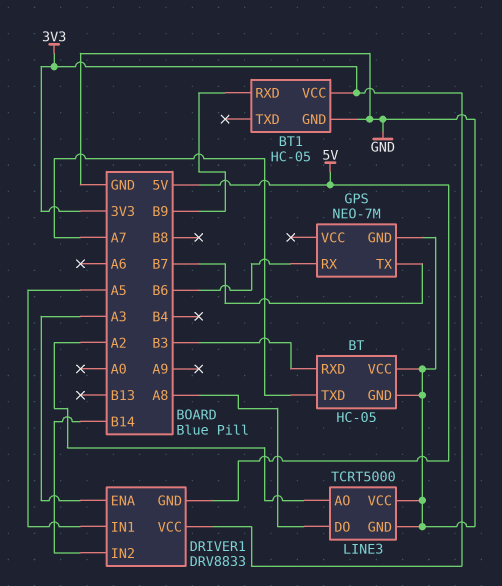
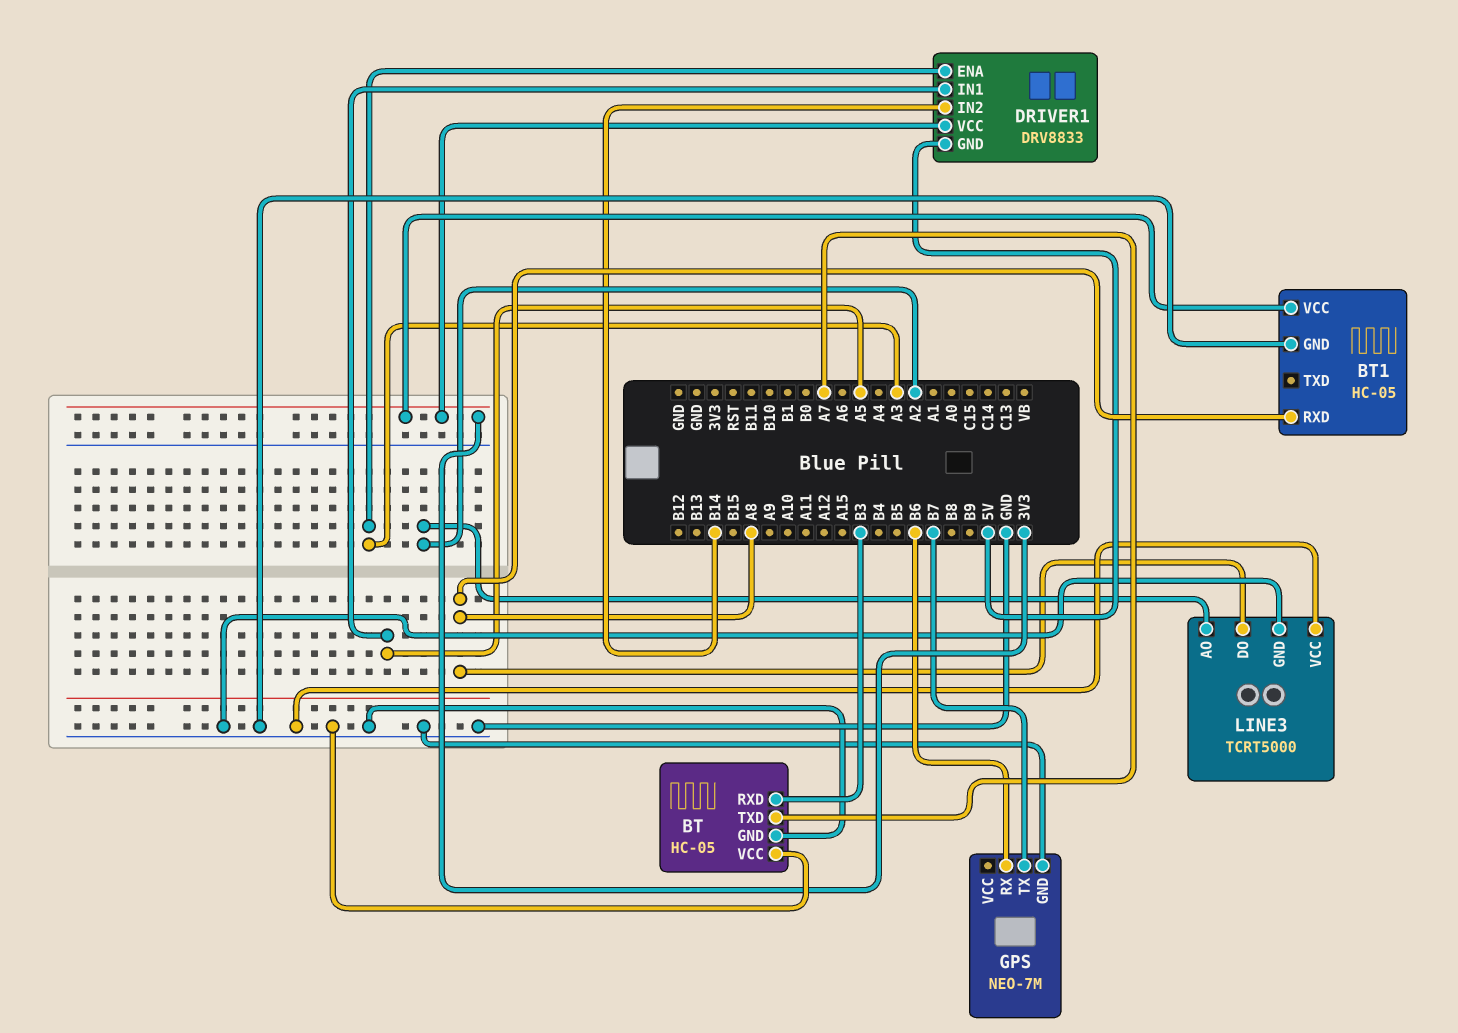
BT1 pin RXD: B9 -> A8

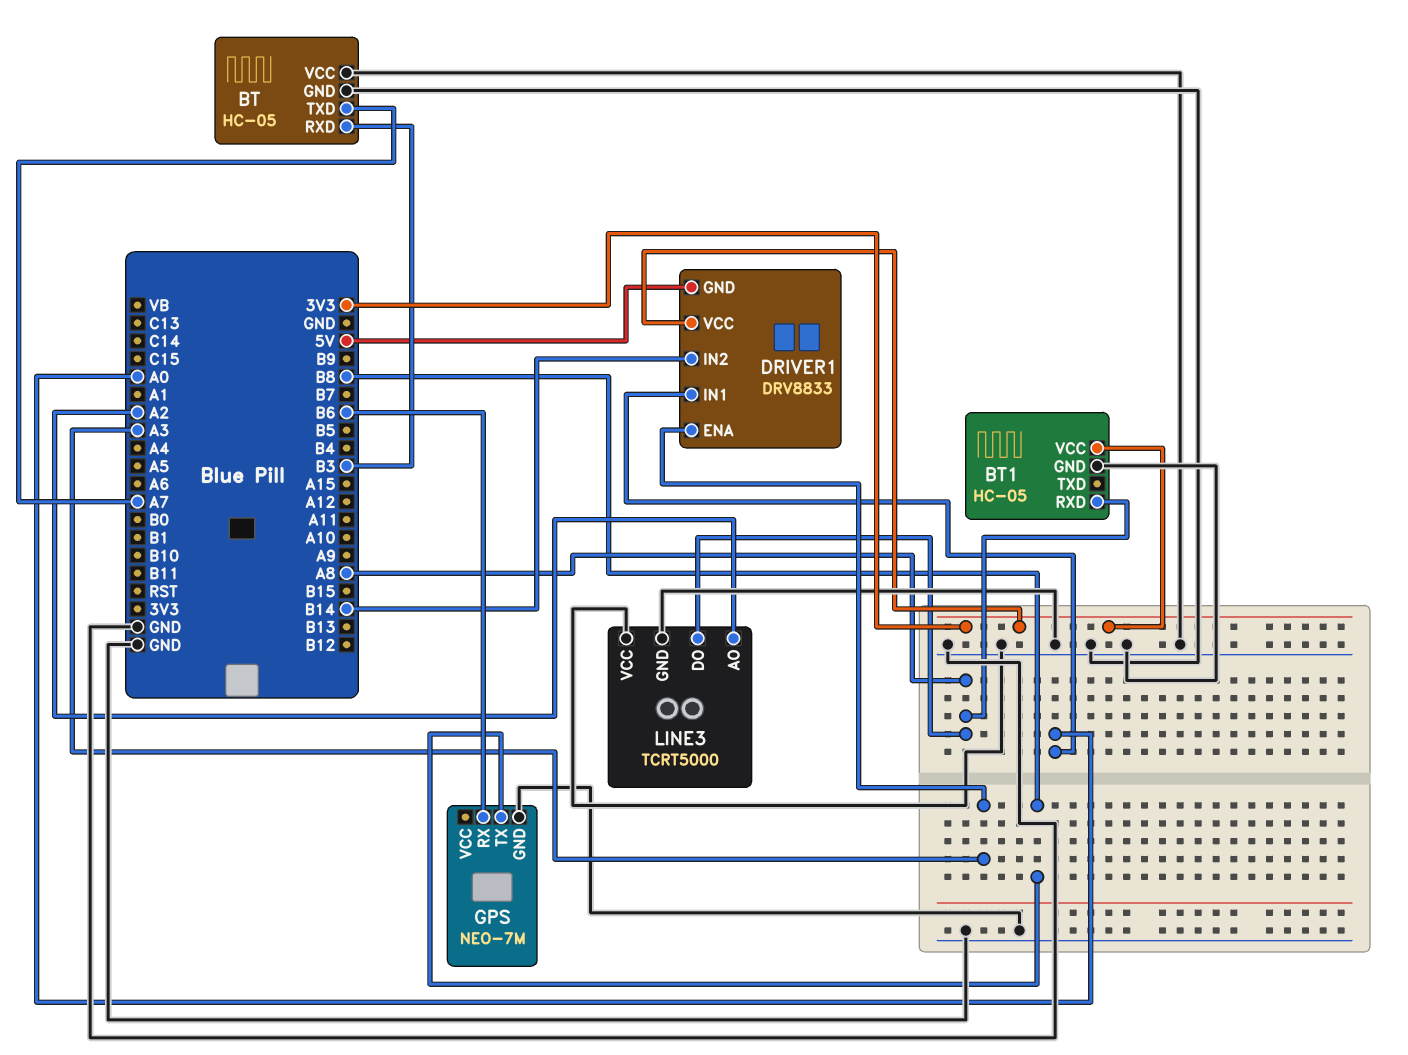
DRIVER1 pin IN1: A5 -> A0
GPS pin TX: B7 -> B8

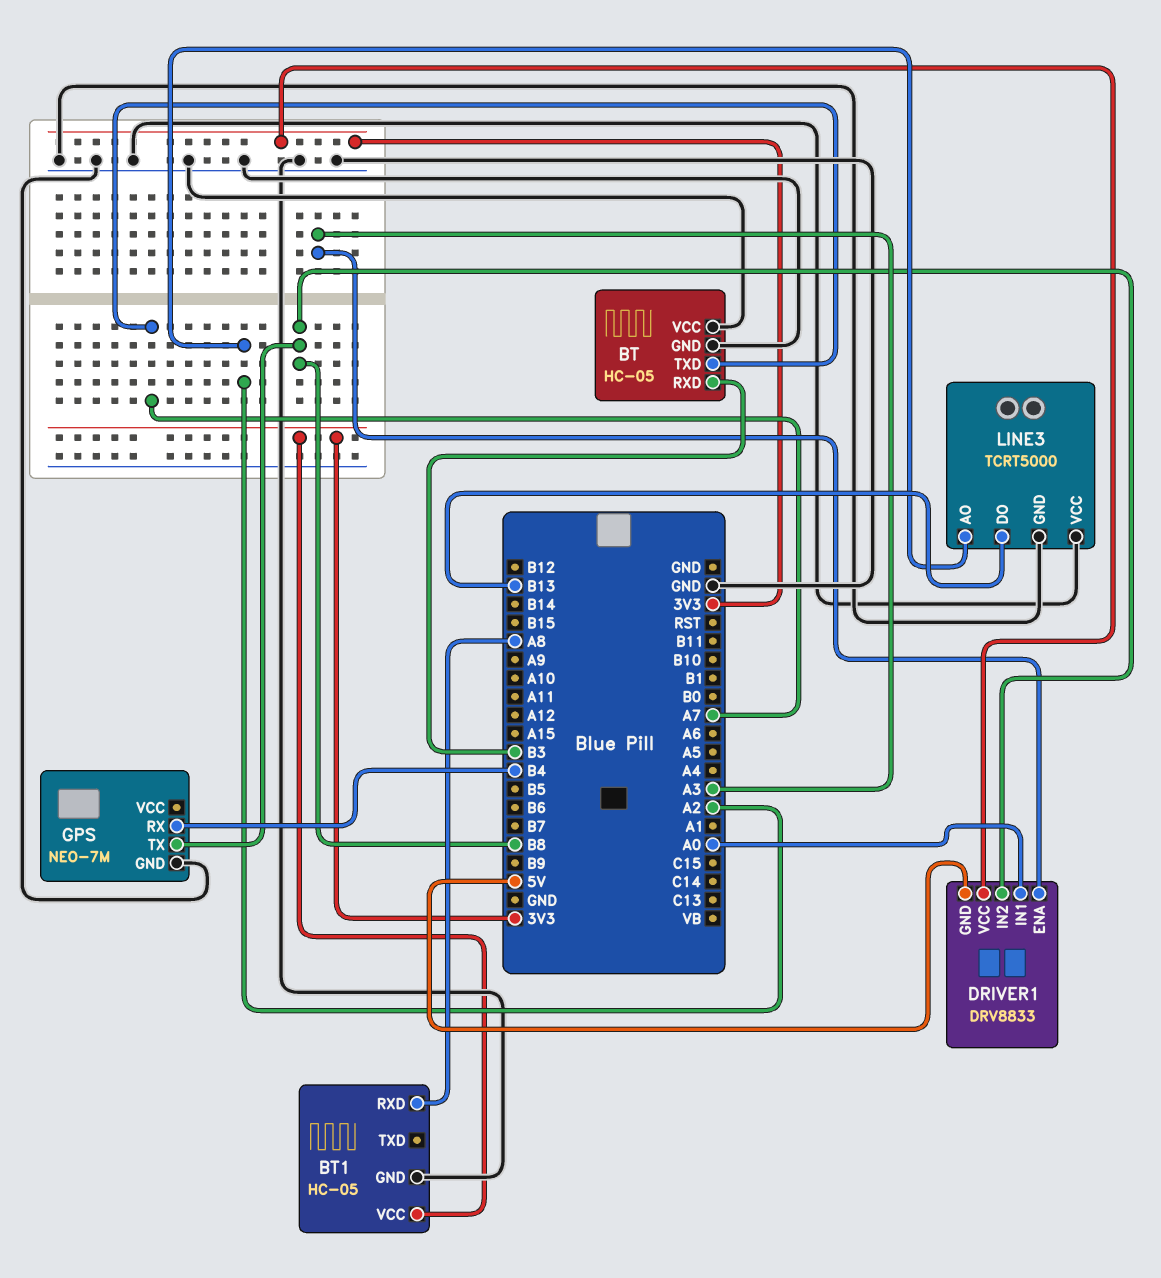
DRIVER1 pin IN2: B14 -> B8
GPS pin RX: B6 -> B4
LINE3 pin DO: A8 -> B13

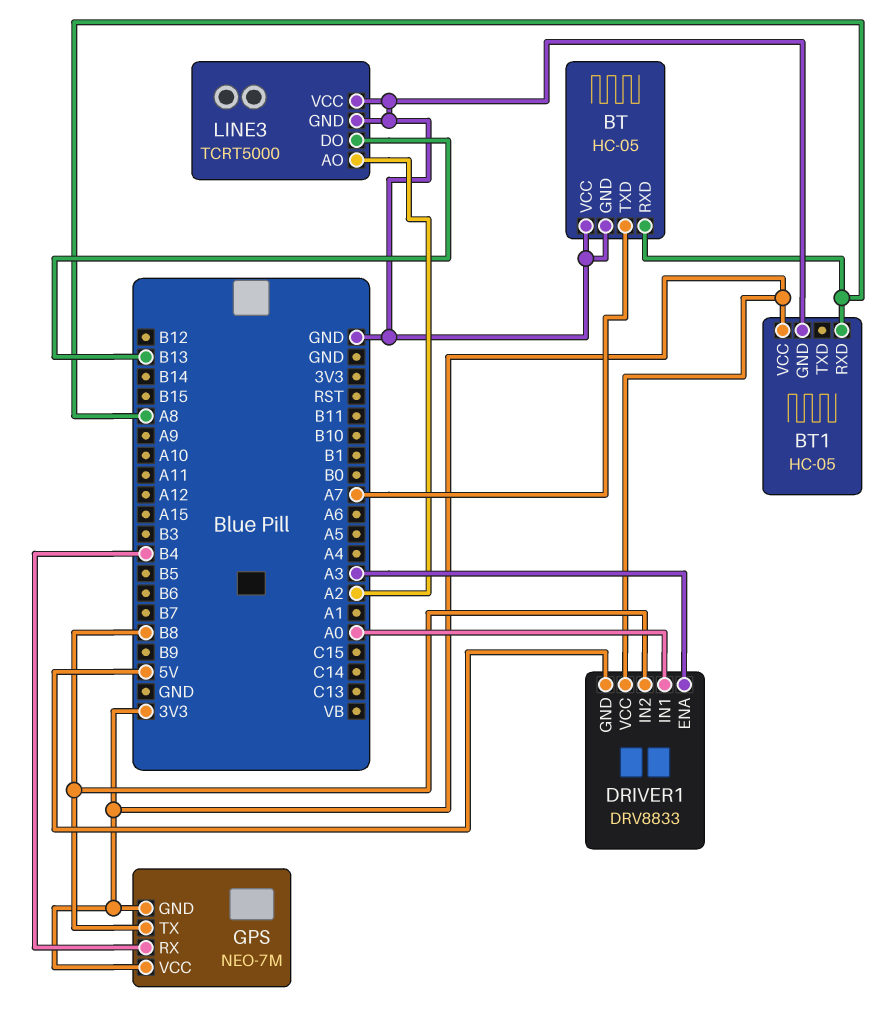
BT pin RXD: B3 -> A8
GPS pin GND: GND -> 3V3
GPS pin VCC: none -> 3V3

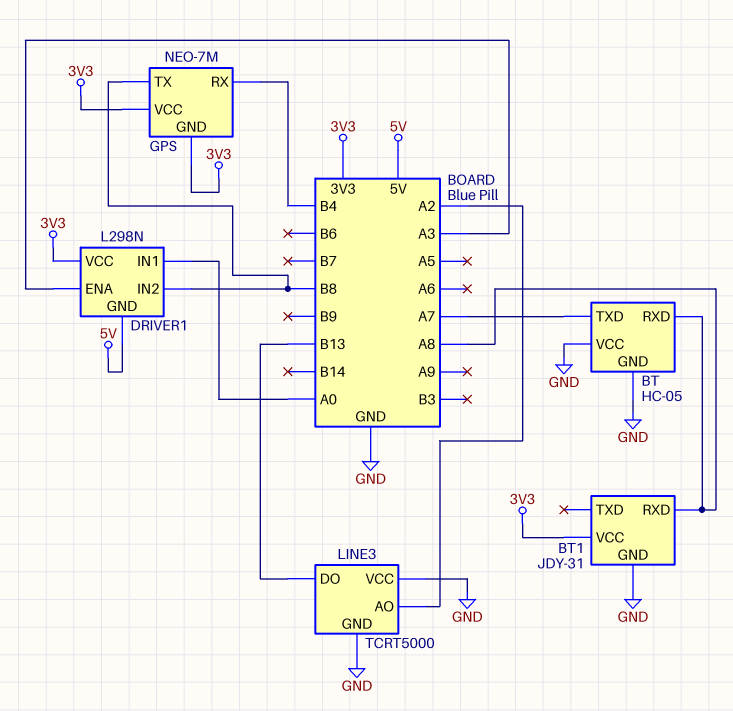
BT1: HC-05 -> JDY-31
DRIVER1: DRV8833 -> L298N

